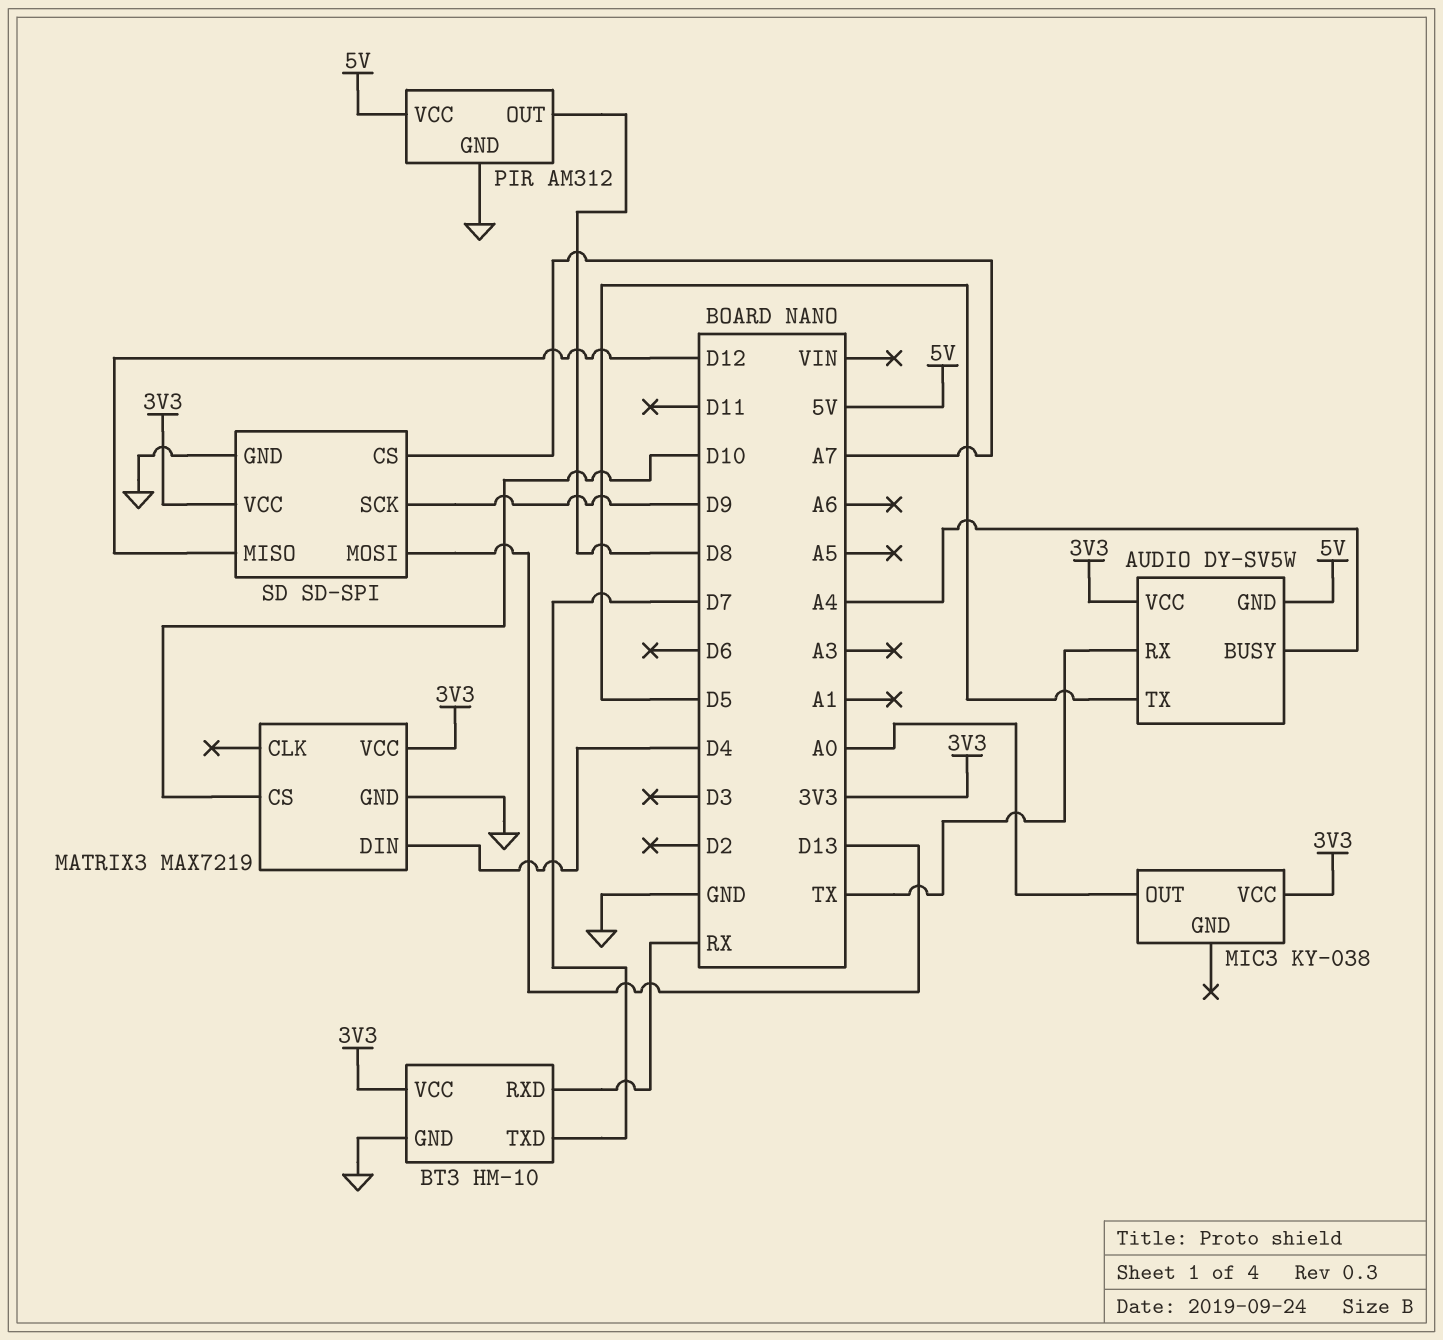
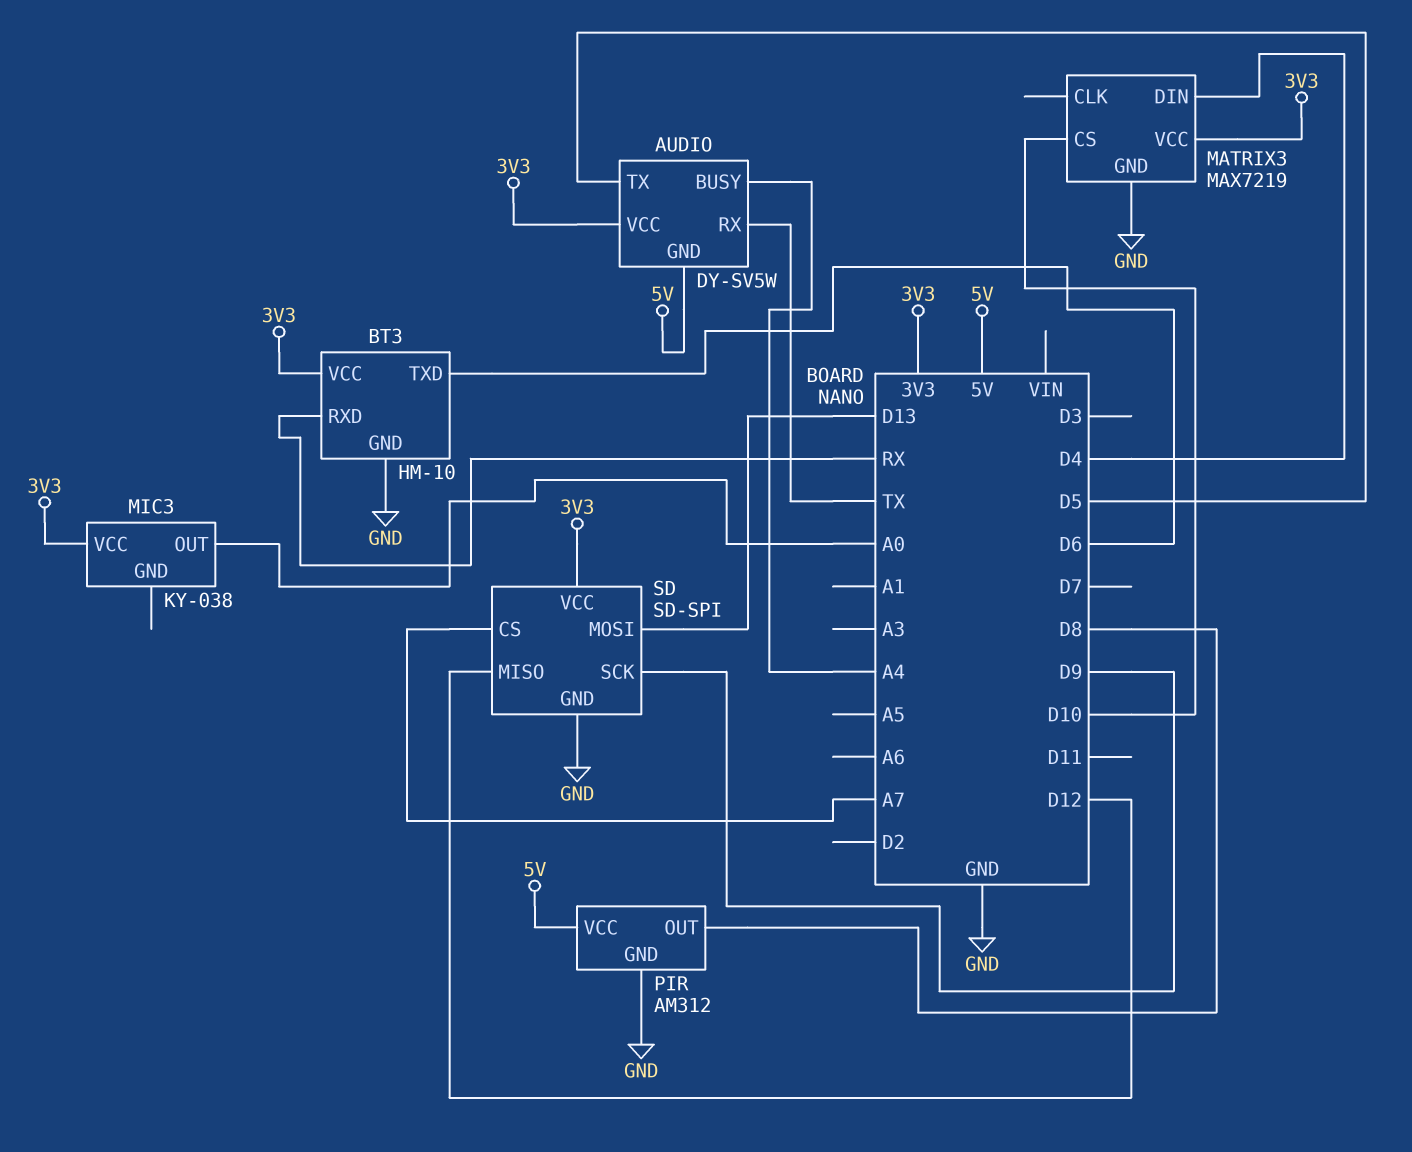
BT3 pin TXD: D7 -> D6

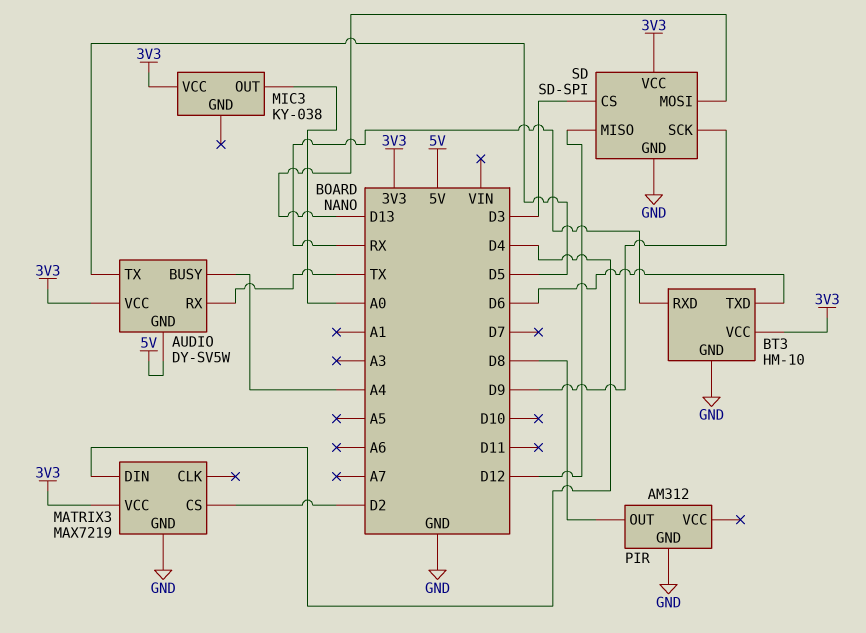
MATRIX3 pin CS: D10 -> D2
PIR pin VCC: 5V -> none
SD pin CS: A7 -> D3

